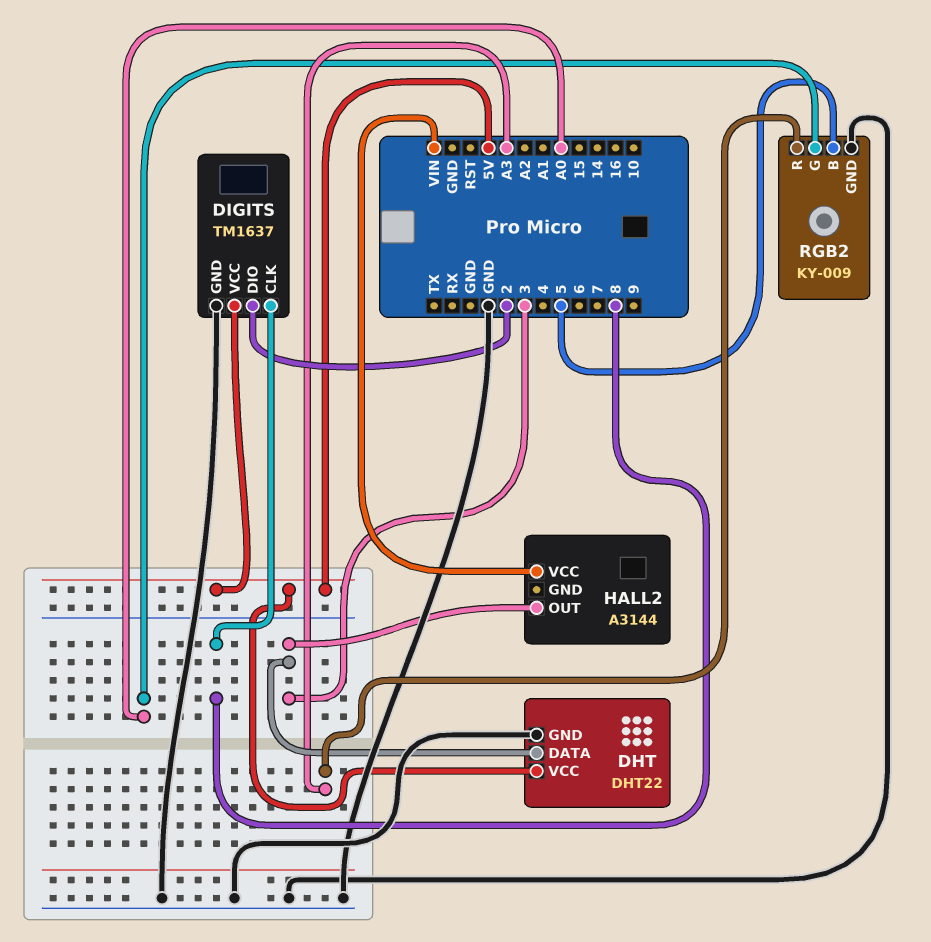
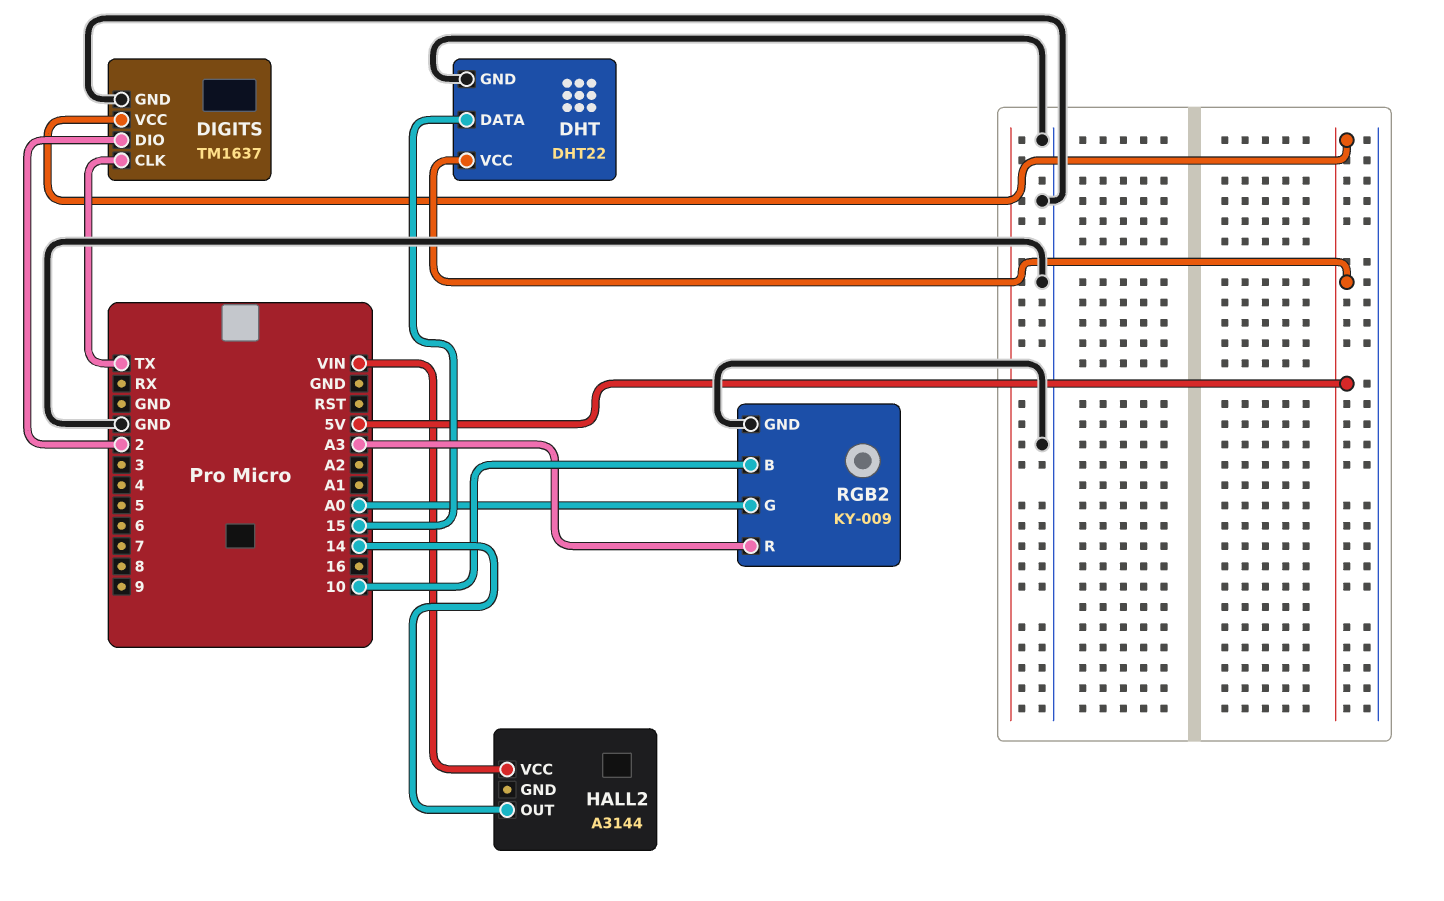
DHT pin DATA: 3 -> 15
DIGITS pin CLK: 8 -> TX
HALL2 pin OUT: 3 -> 14
RGB2 pin B: 5 -> 10

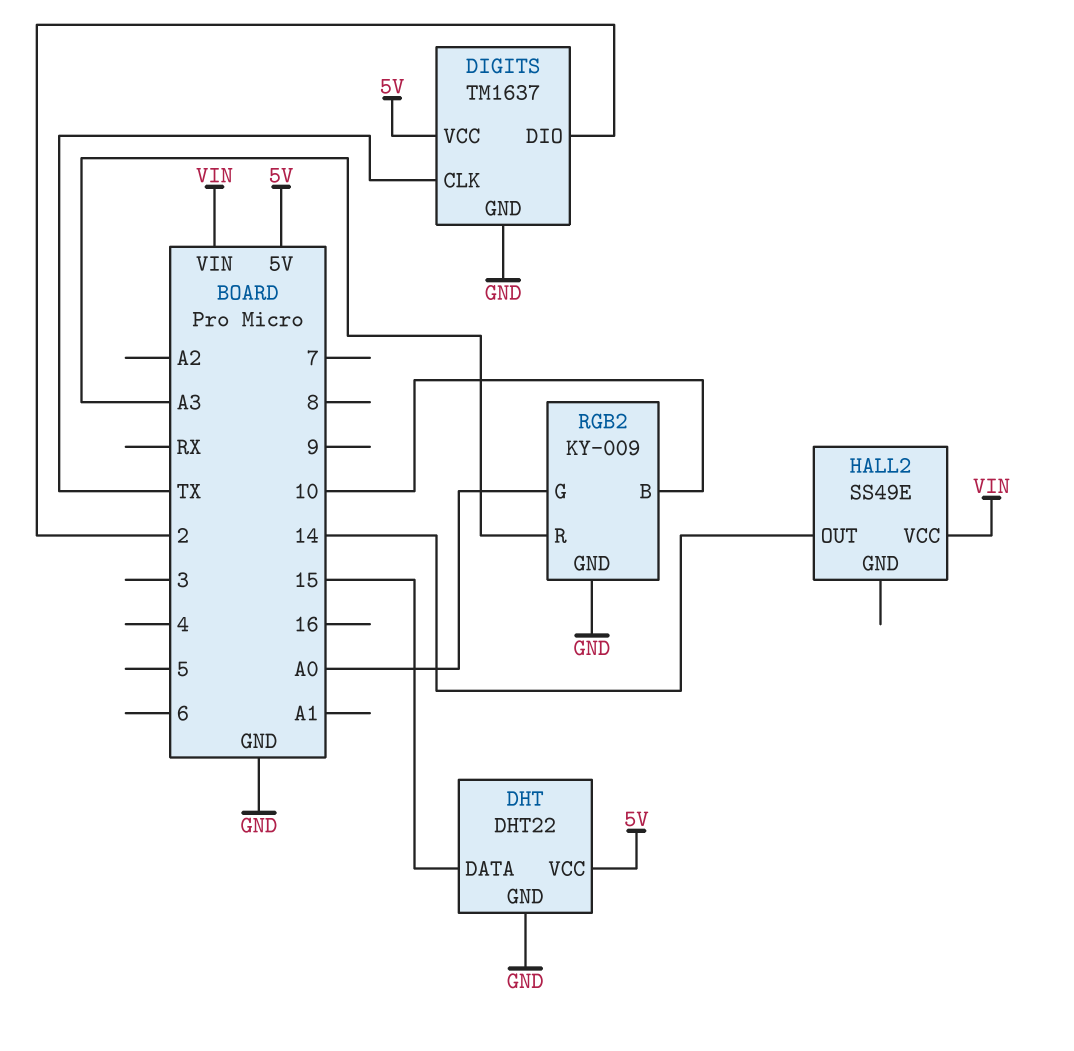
HALL2: A3144 -> SS49E

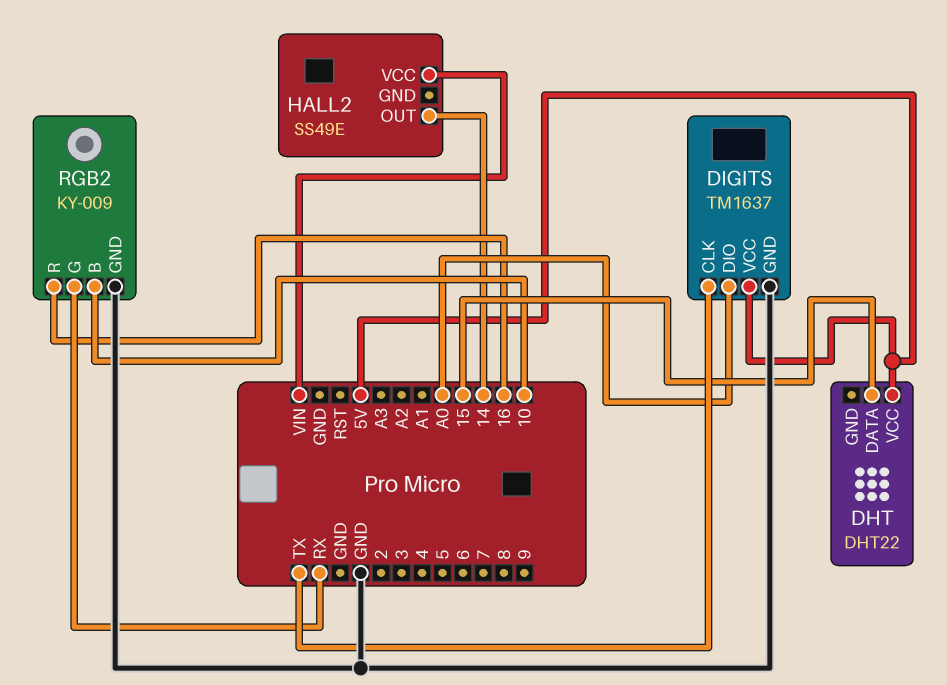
DHT pin GND: GND -> none
DIGITS pin DIO: 2 -> A0
RGB2 pin G: A0 -> RX
RGB2 pin R: A3 -> 16

